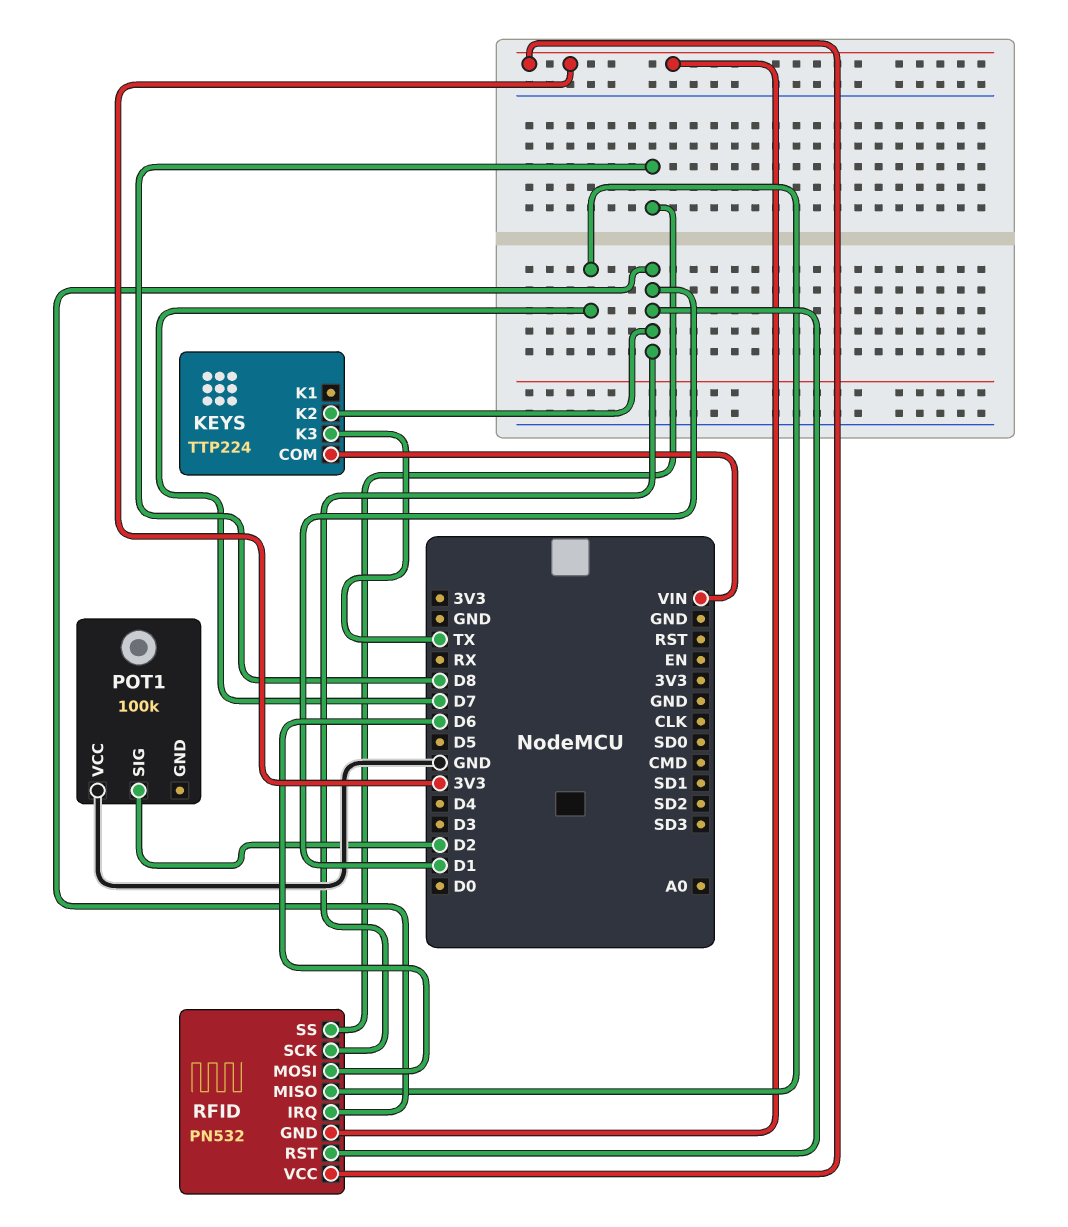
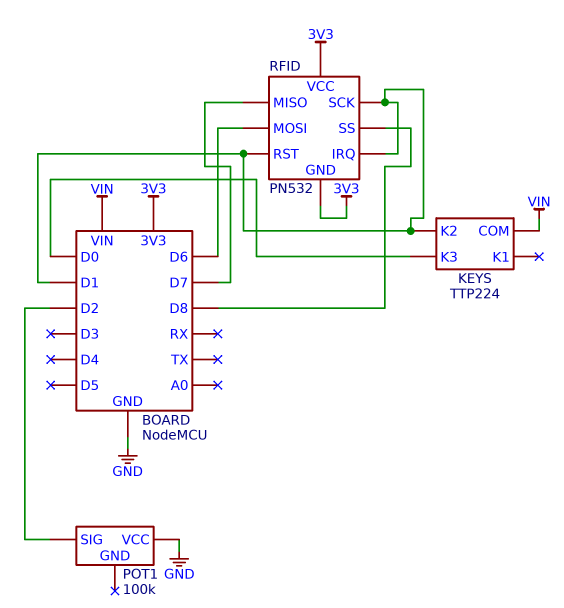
KEYS pin K3: TX -> D0

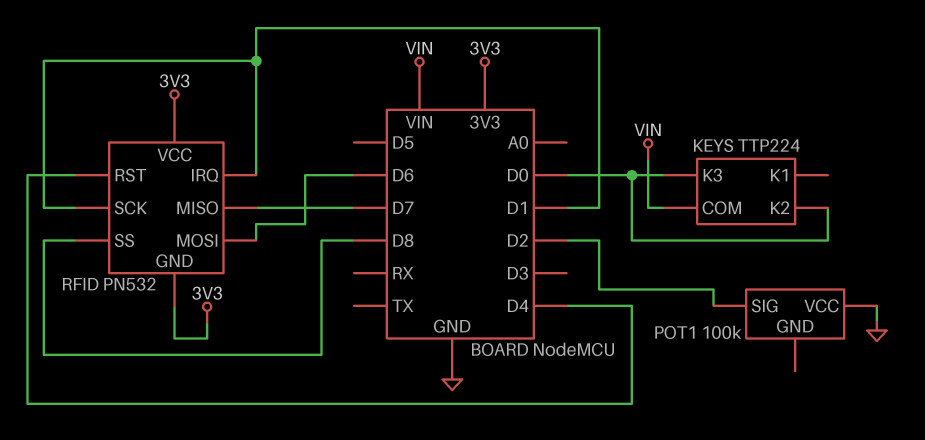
KEYS pin K2: D1 -> D0
RFID pin RST: D1 -> D4

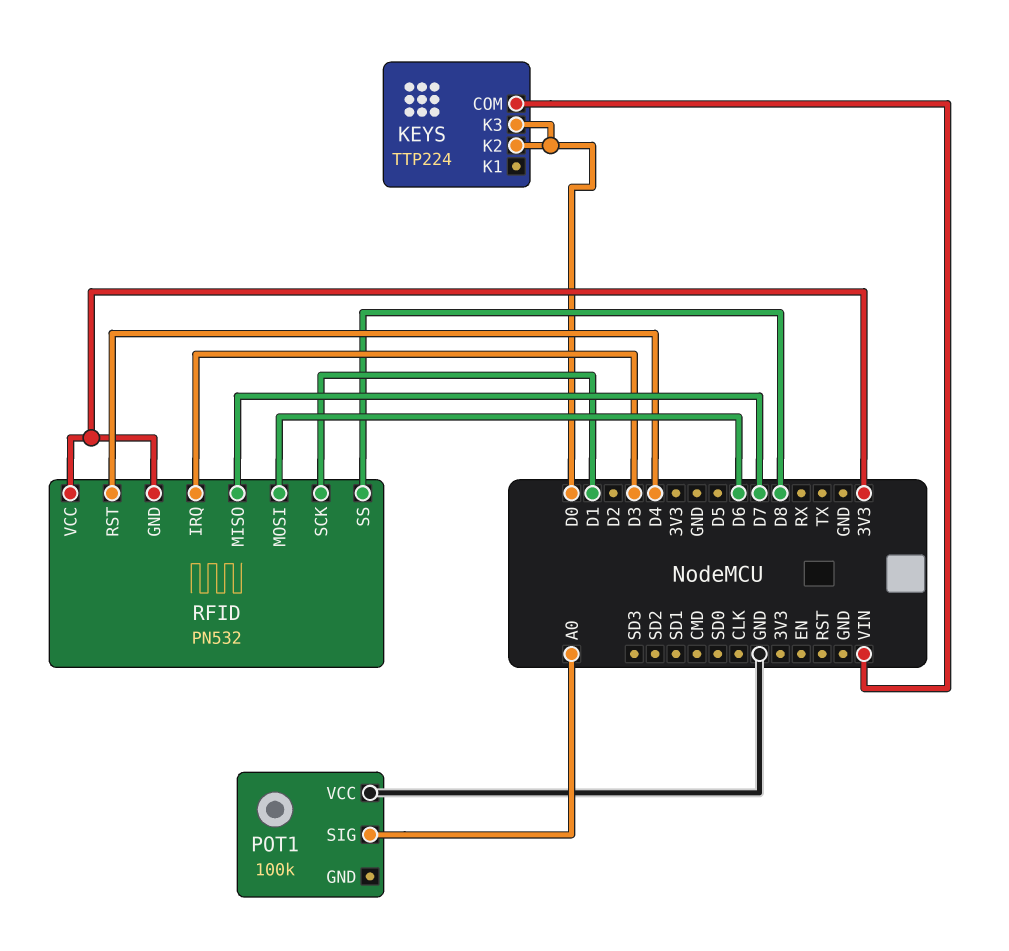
POT1 pin SIG: D2 -> A0
RFID pin IRQ: D1 -> D3

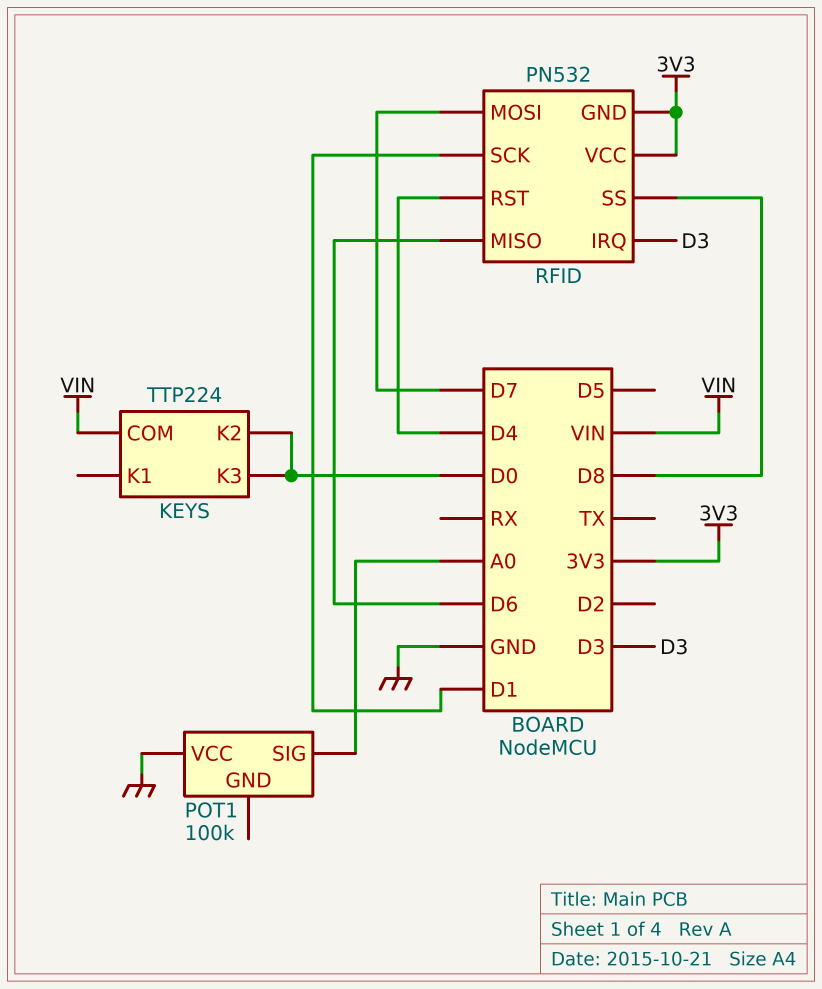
RFID pin MISO: D7 -> D6
RFID pin MOSI: D6 -> D7

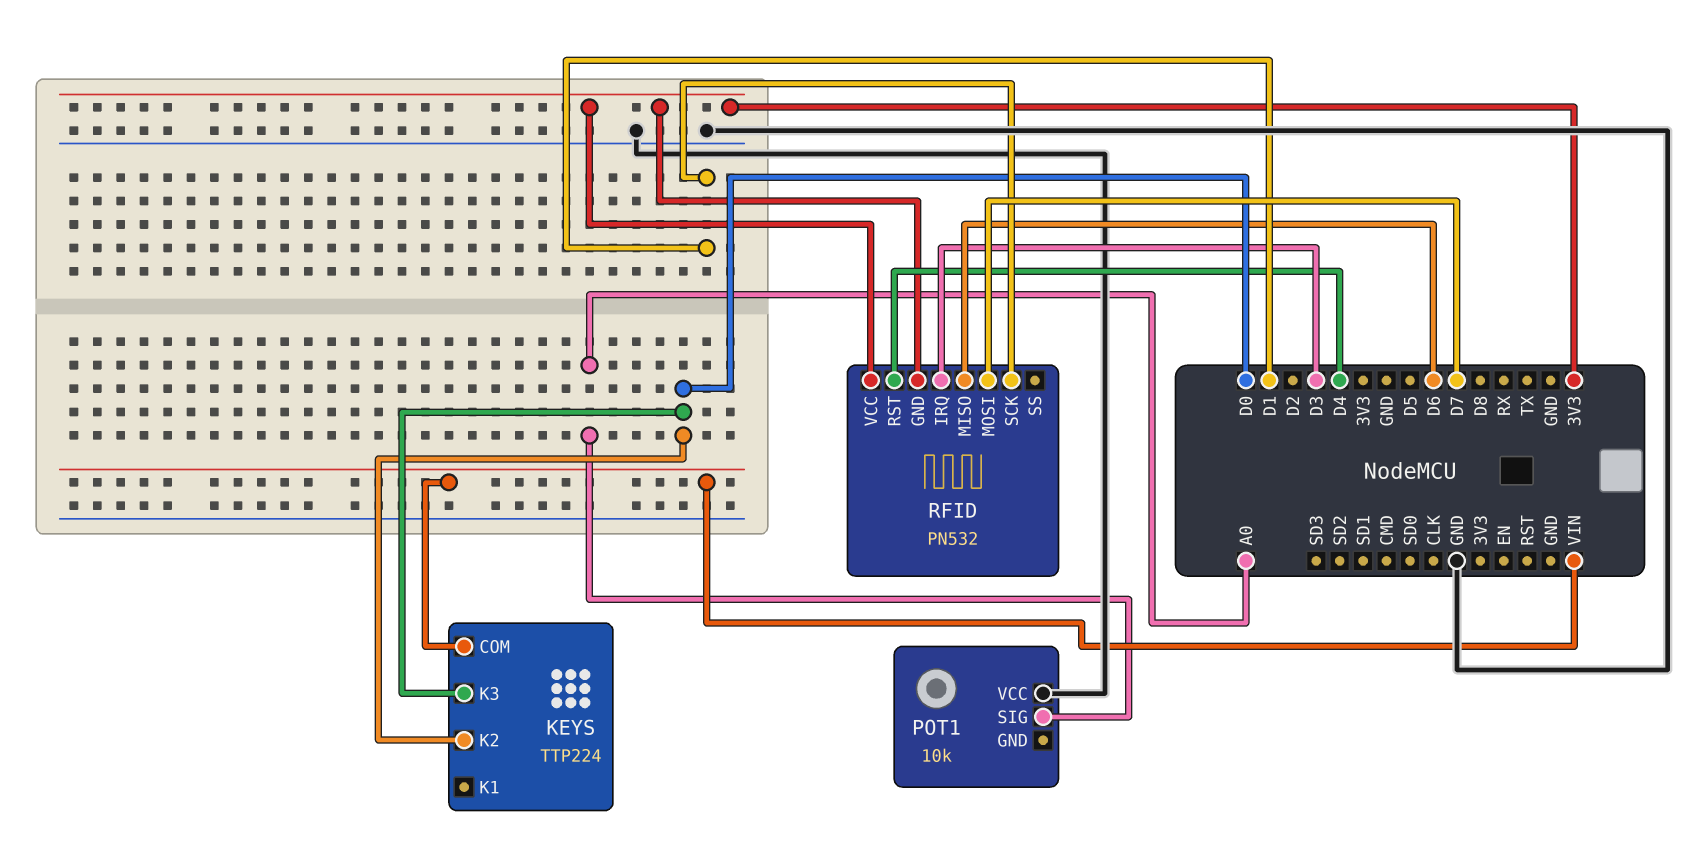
POT1: 100k -> 10k
RFID pin SS: D8 -> none

